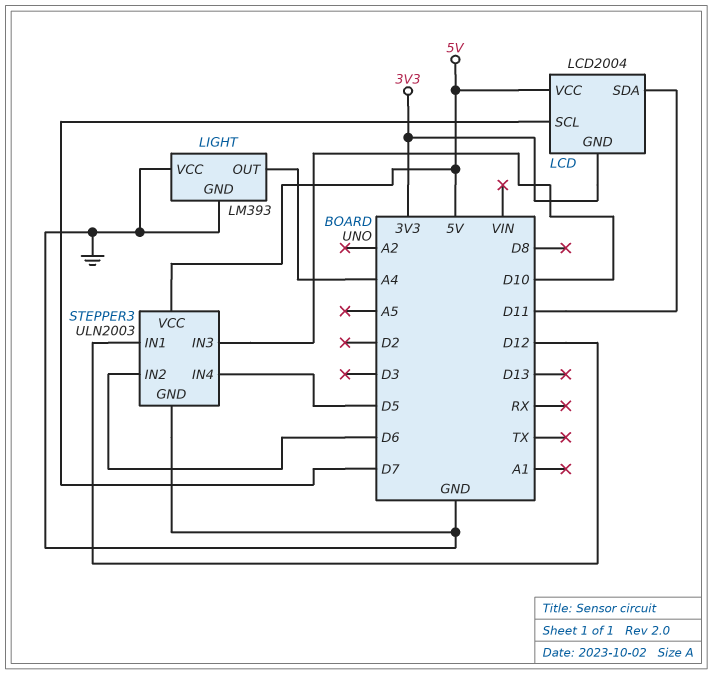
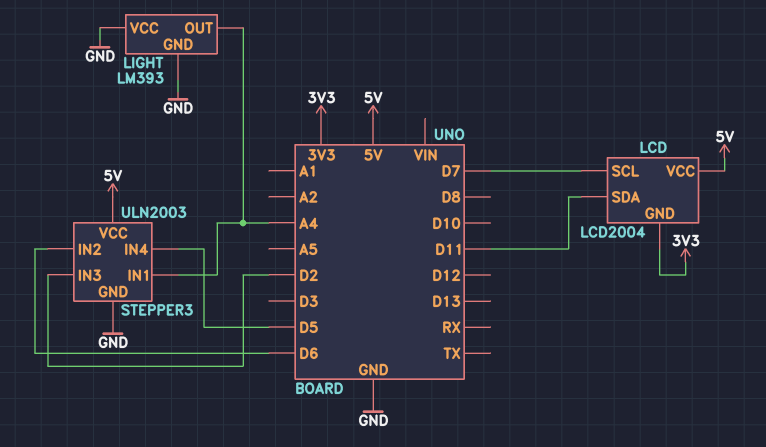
STEPPER3 pin IN1: D12 -> A4
STEPPER3 pin IN3: D10 -> D2

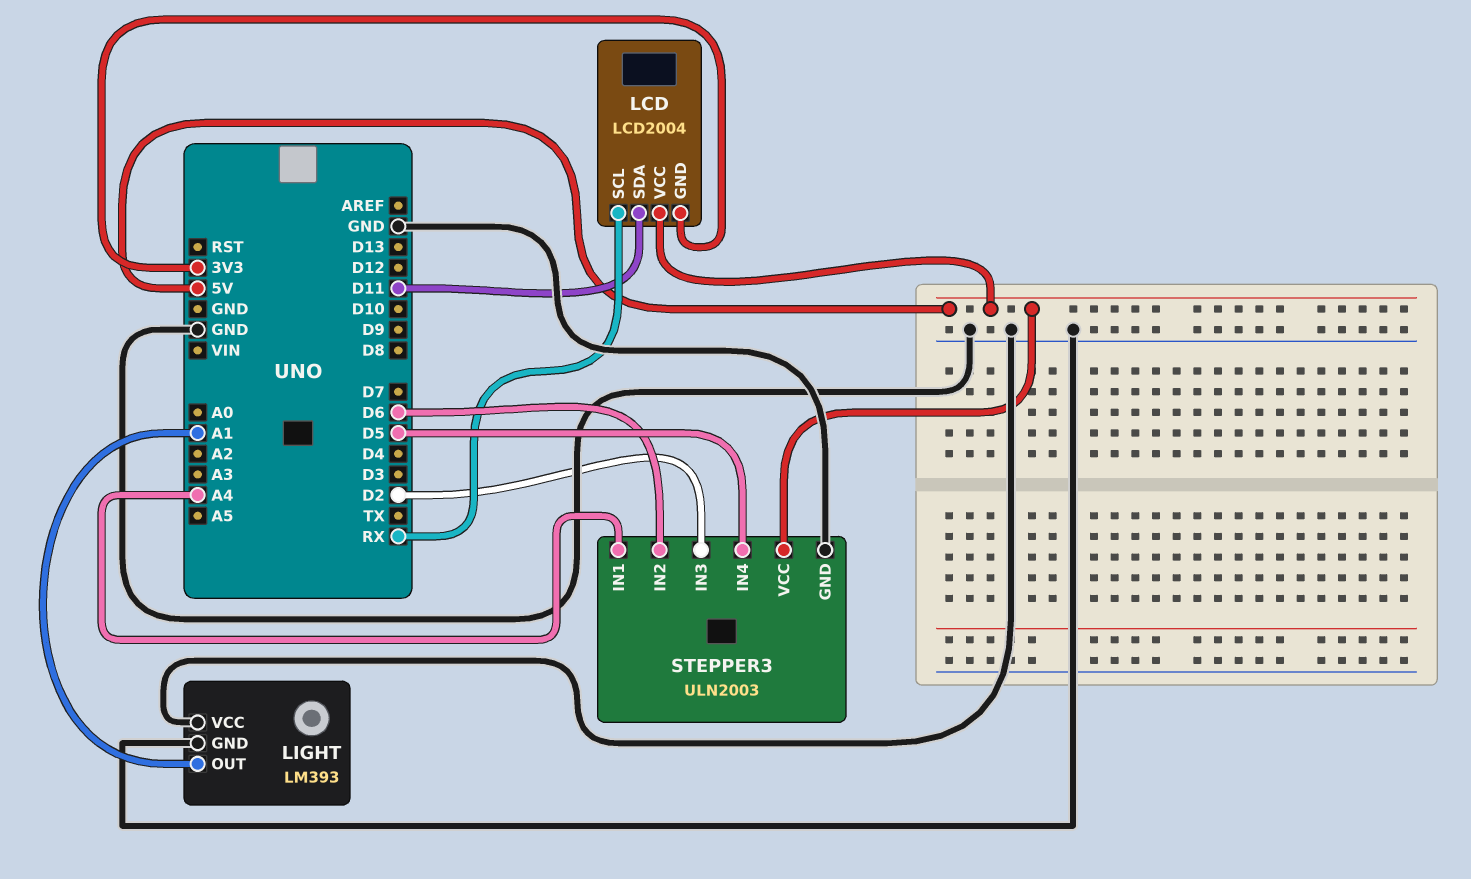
LCD pin SCL: D7 -> RX
LIGHT pin OUT: A4 -> A1

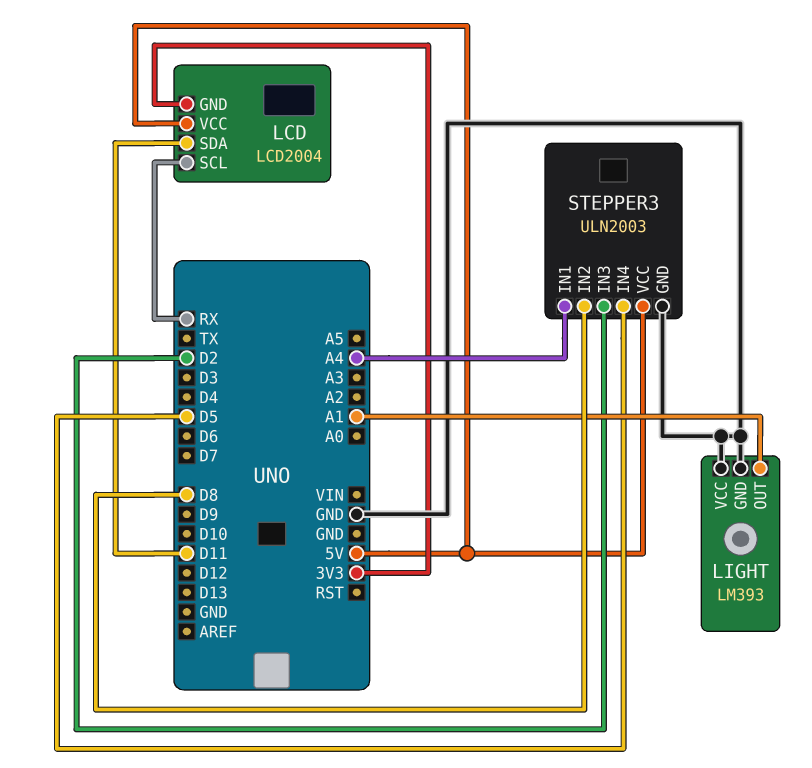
STEPPER3 pin IN2: D6 -> D8

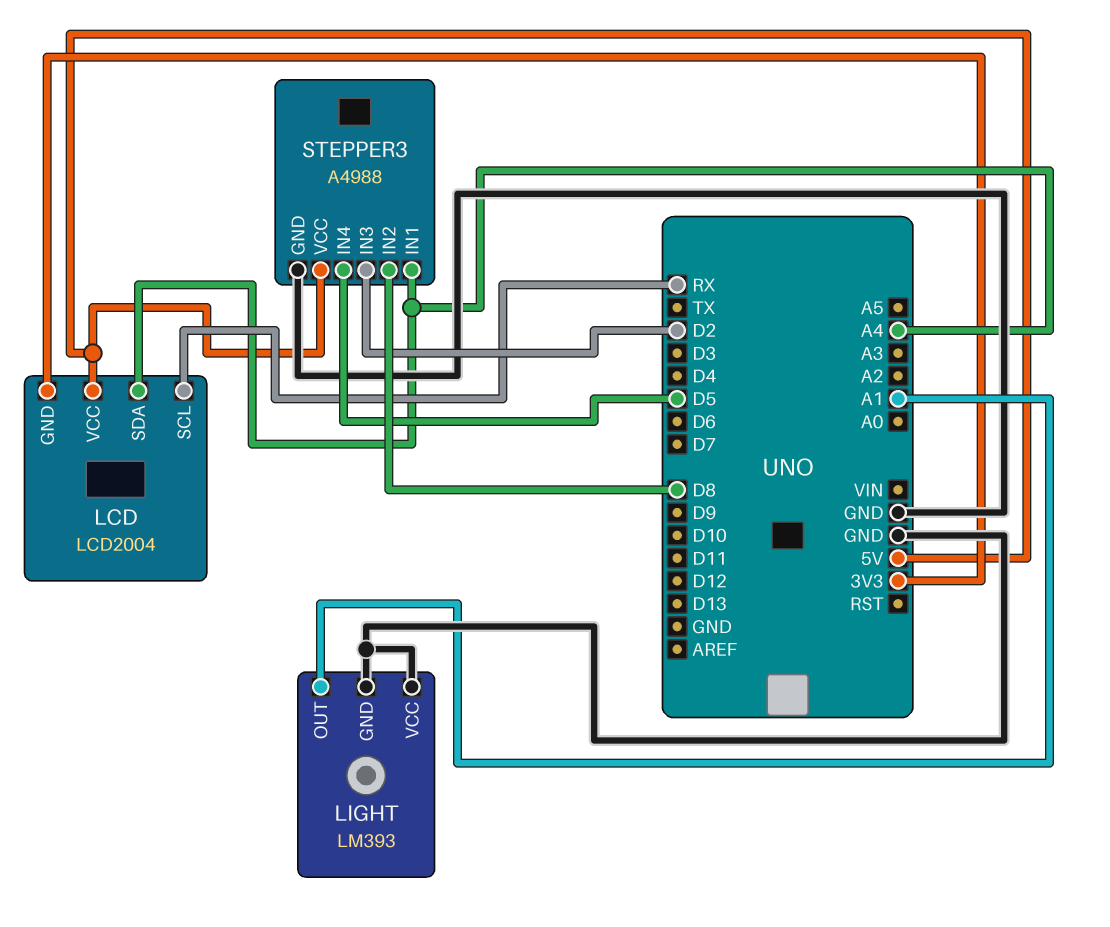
LCD pin SDA: D11 -> A4
STEPPER3: ULN2003 -> A4988

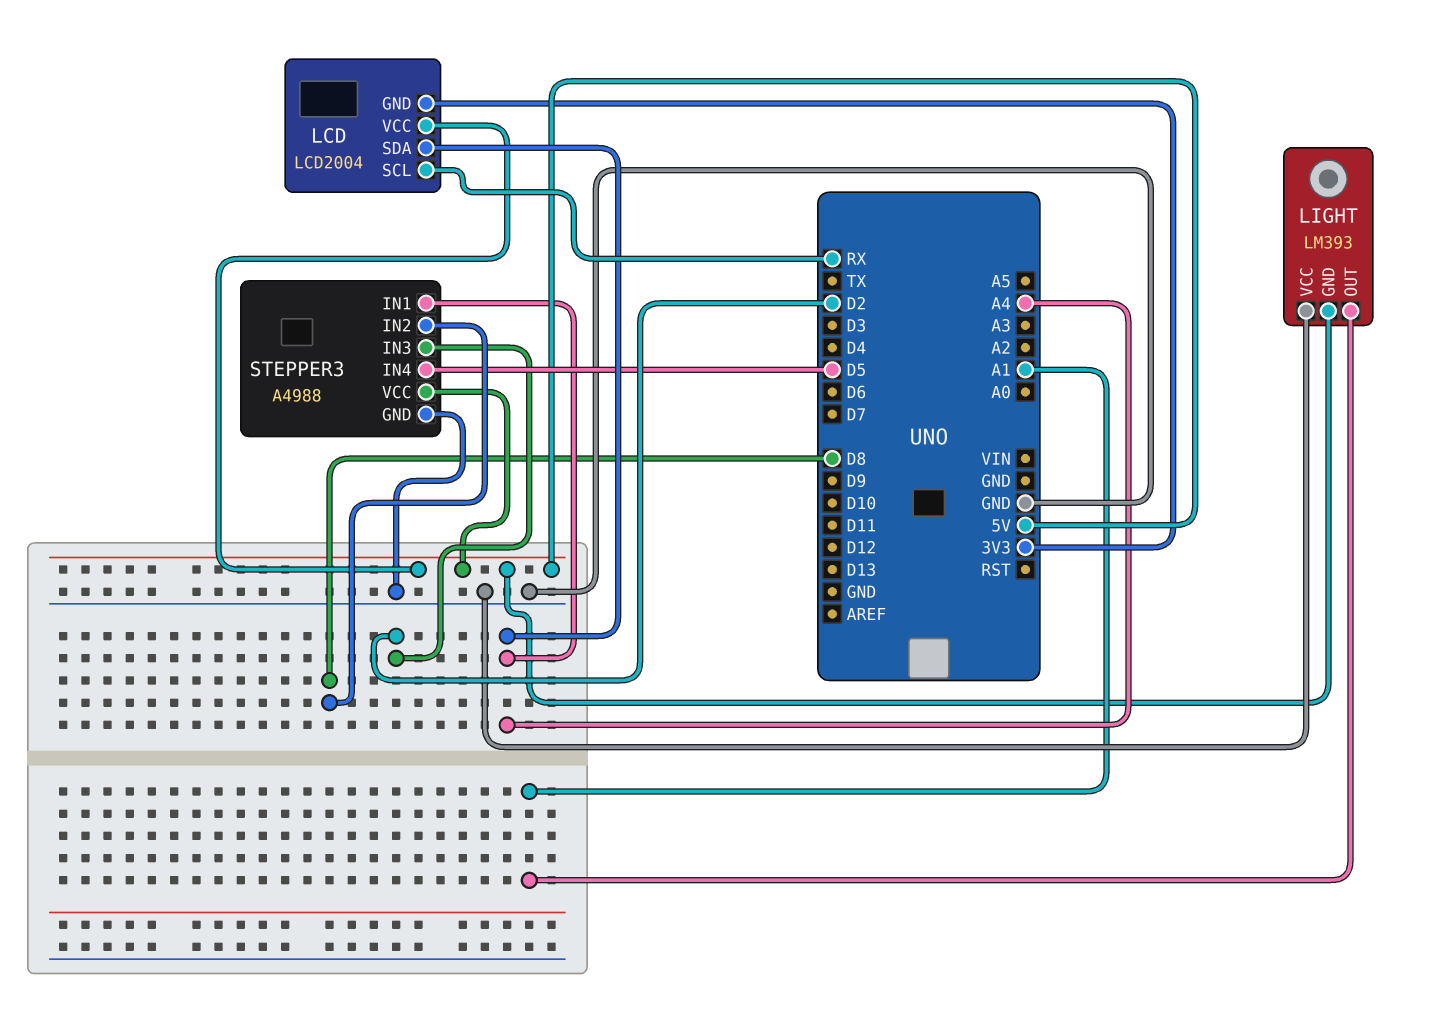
LIGHT pin GND: GND -> 5V

